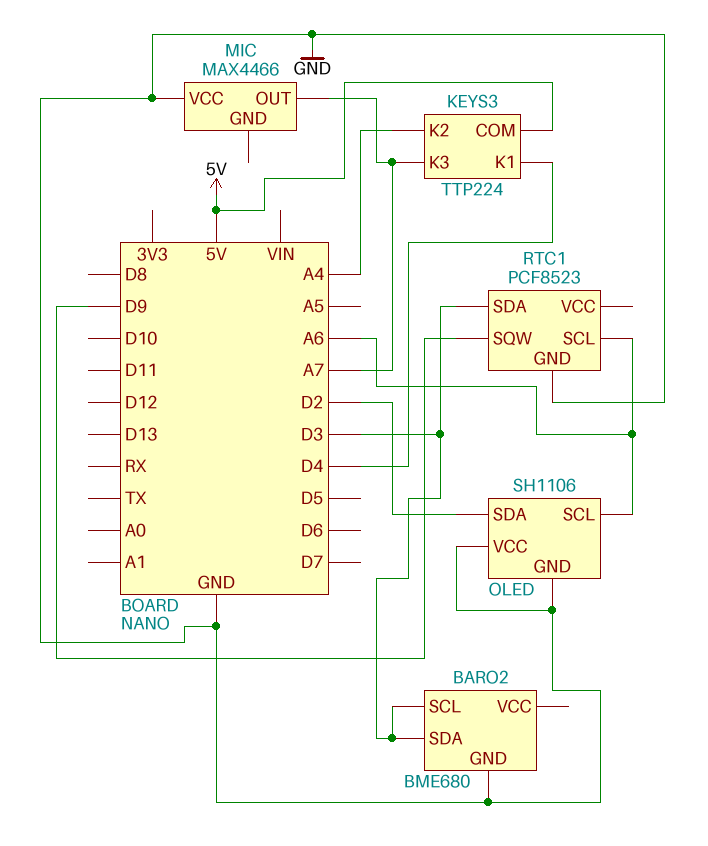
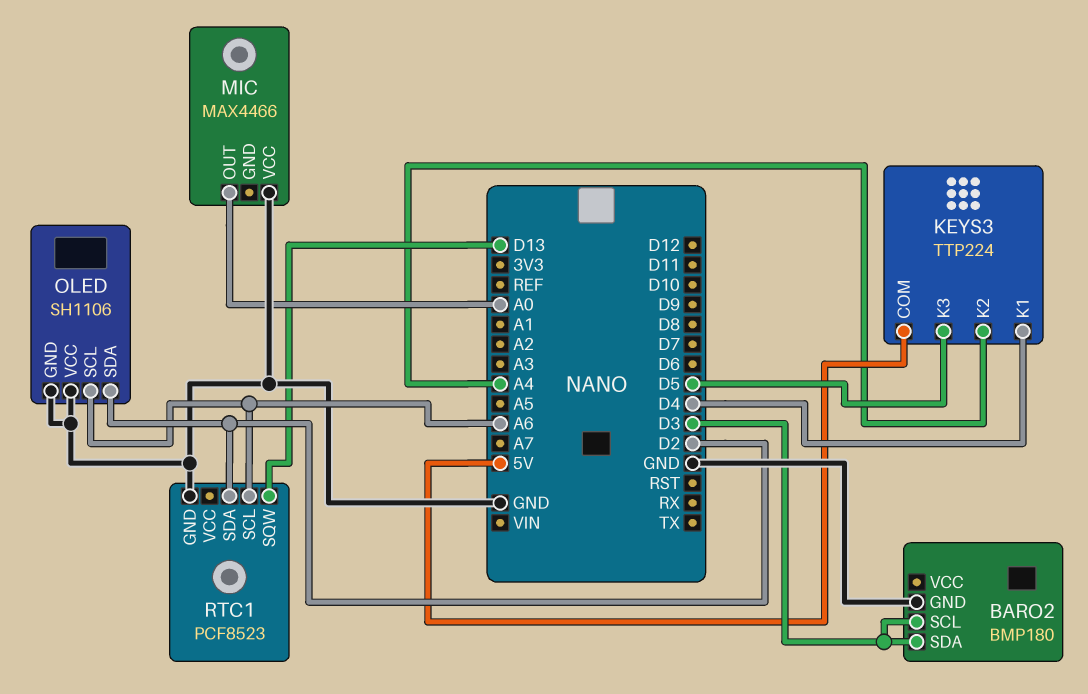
BARO2: BME680 -> BMP180
KEYS3 pin K3: A7 -> D5
MIC pin OUT: A7 -> A0
RTC1 pin SDA: D3 -> D2
RTC1 pin SQW: D9 -> D13

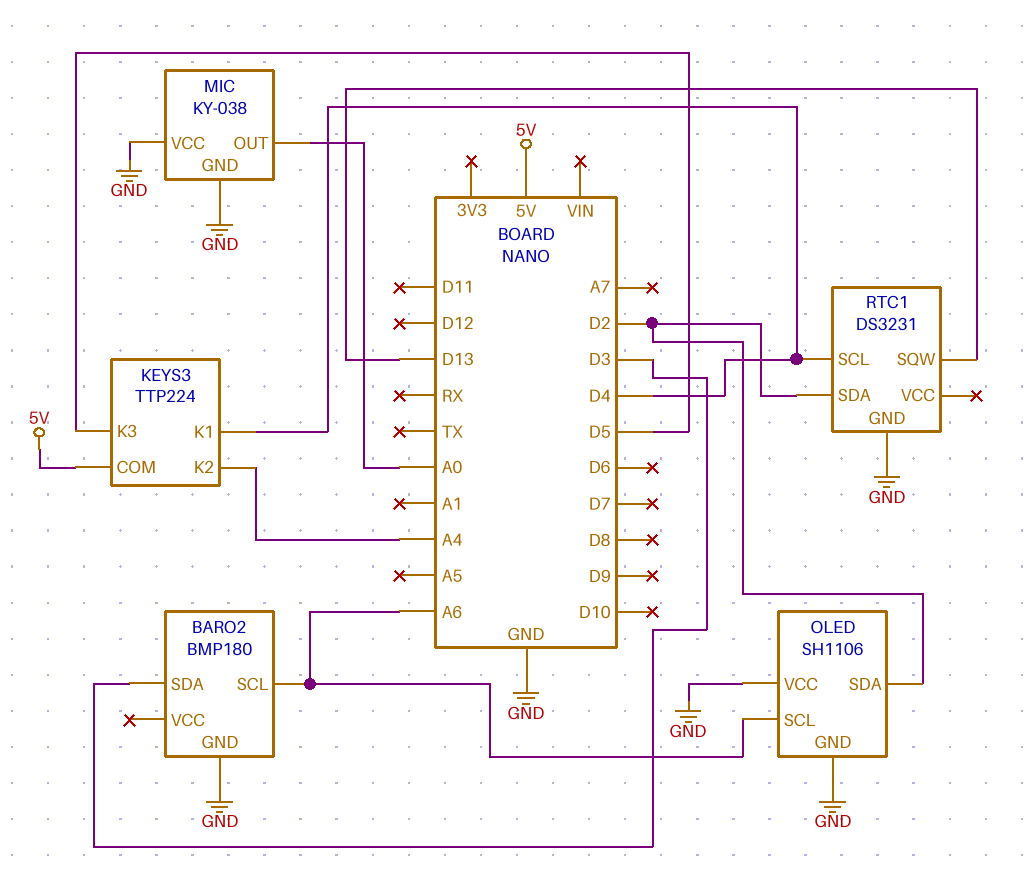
BARO2 pin SCL: D3 -> A6
MIC: MAX4466 -> KY-038
MIC pin GND: none -> GND
RTC1: PCF8523 -> DS3231
RTC1 pin SCL: A6 -> D4

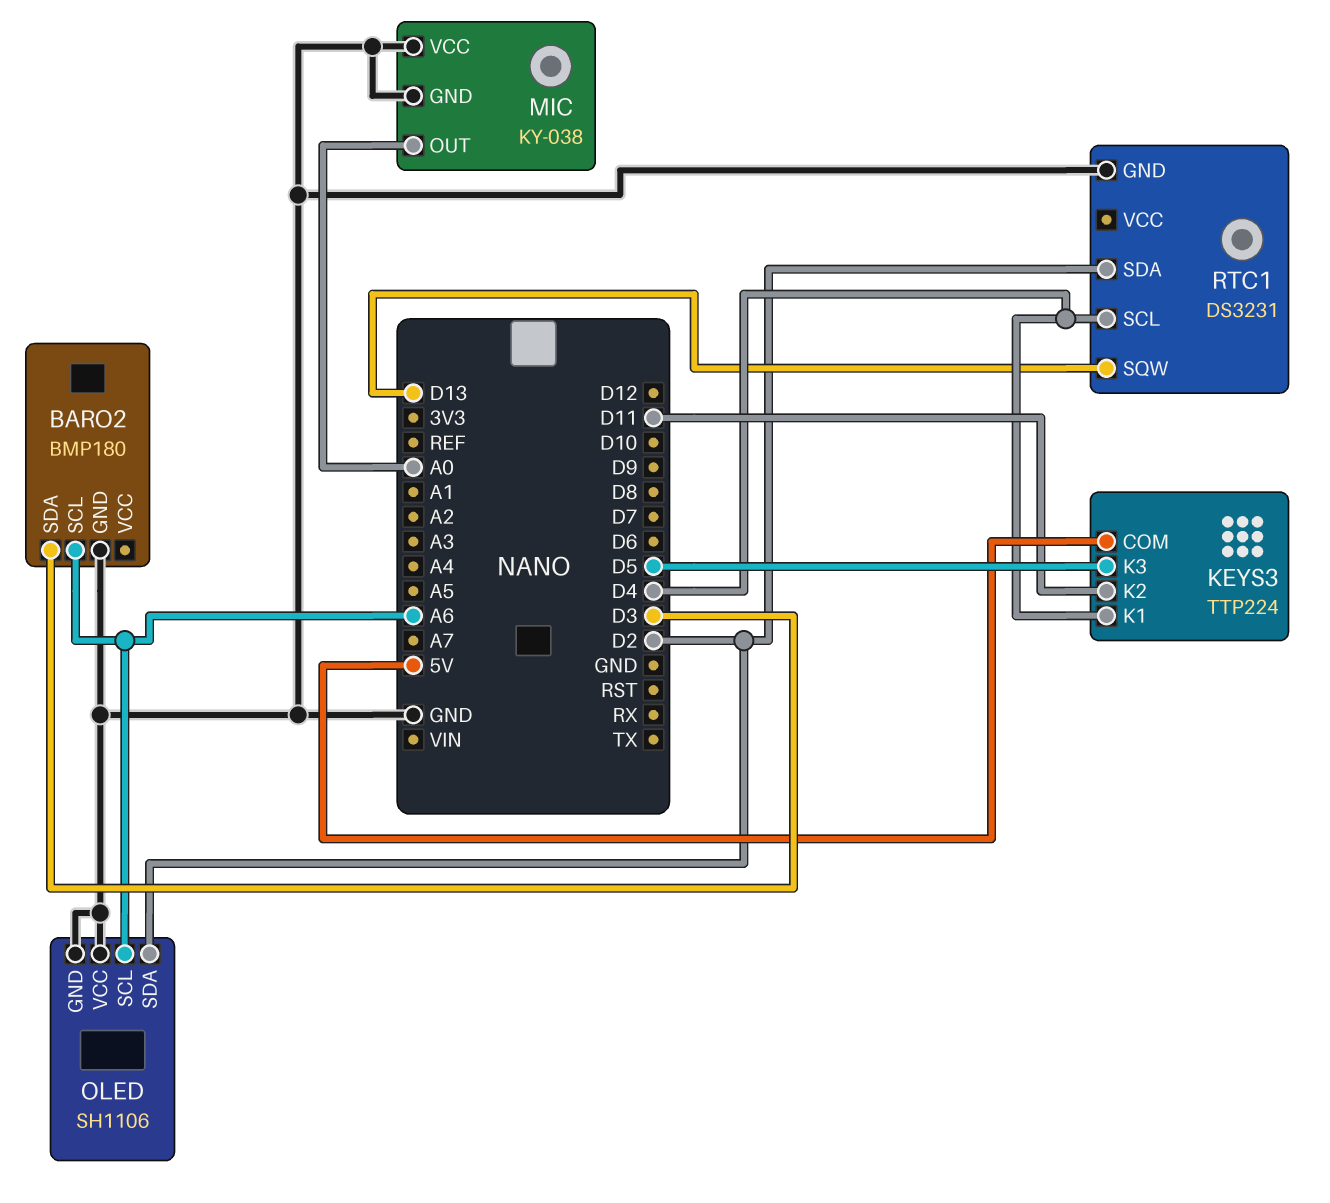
KEYS3 pin K2: A4 -> D11

